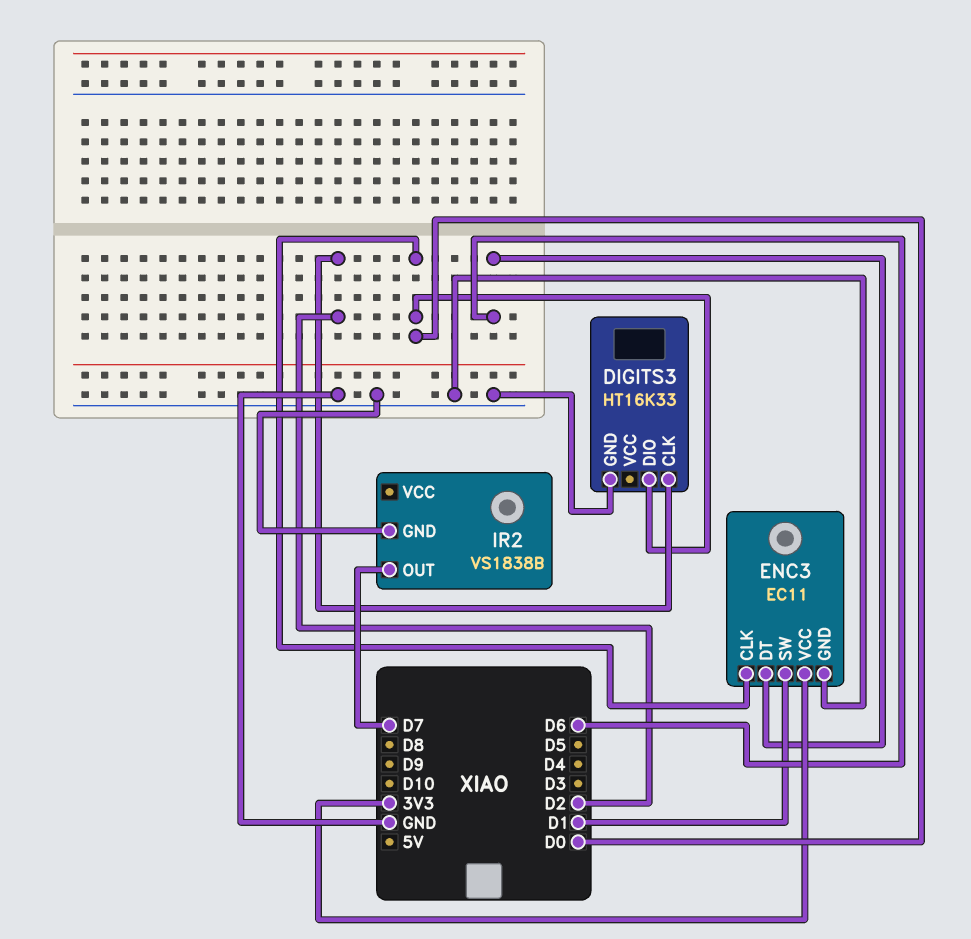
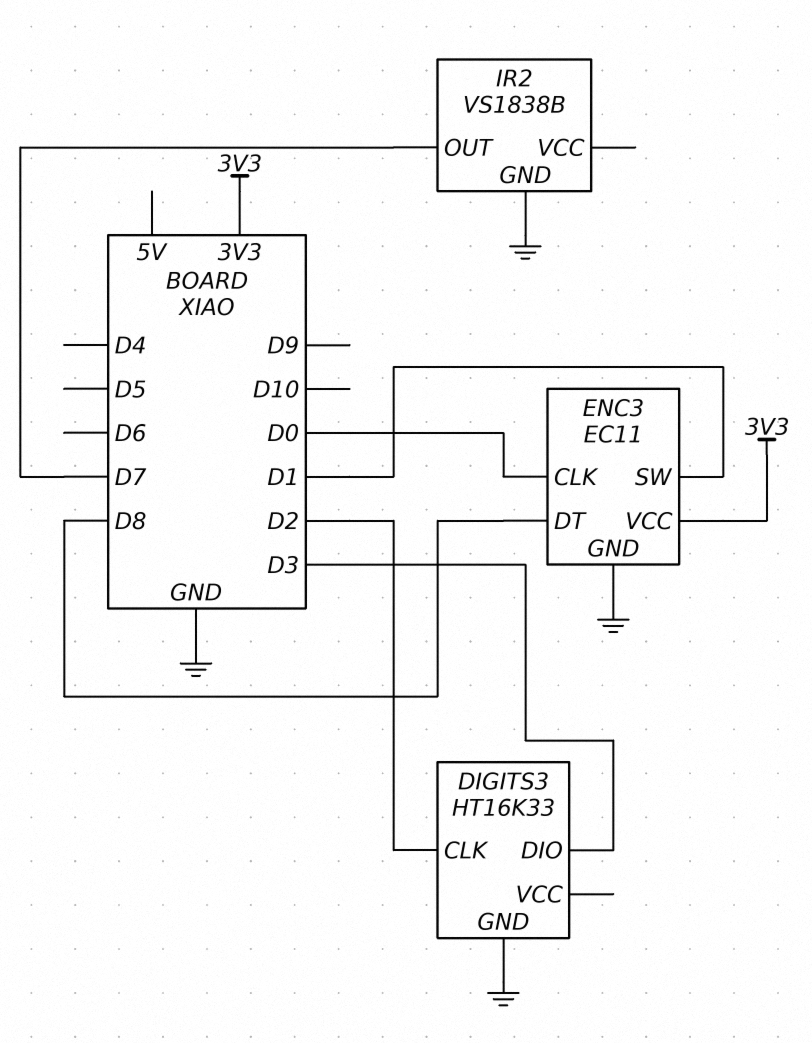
DIGITS3 pin DIO: D0 -> D3
ENC3 pin DT: D6 -> D8

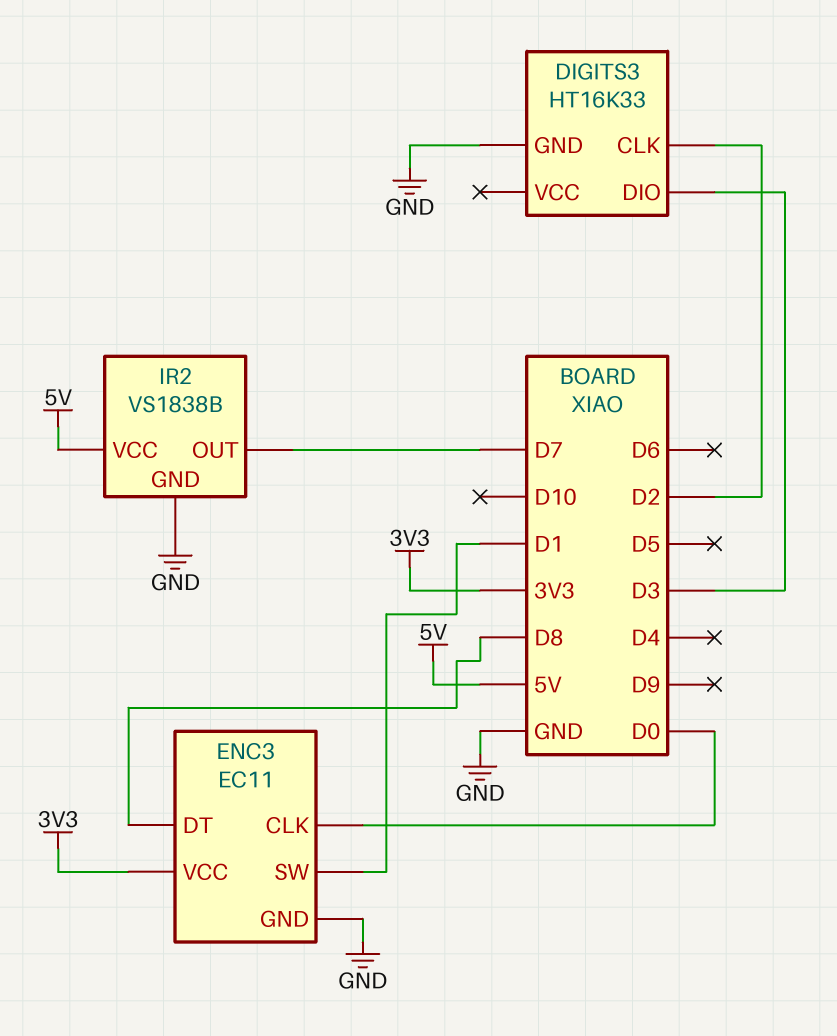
IR2 pin VCC: none -> 5V

